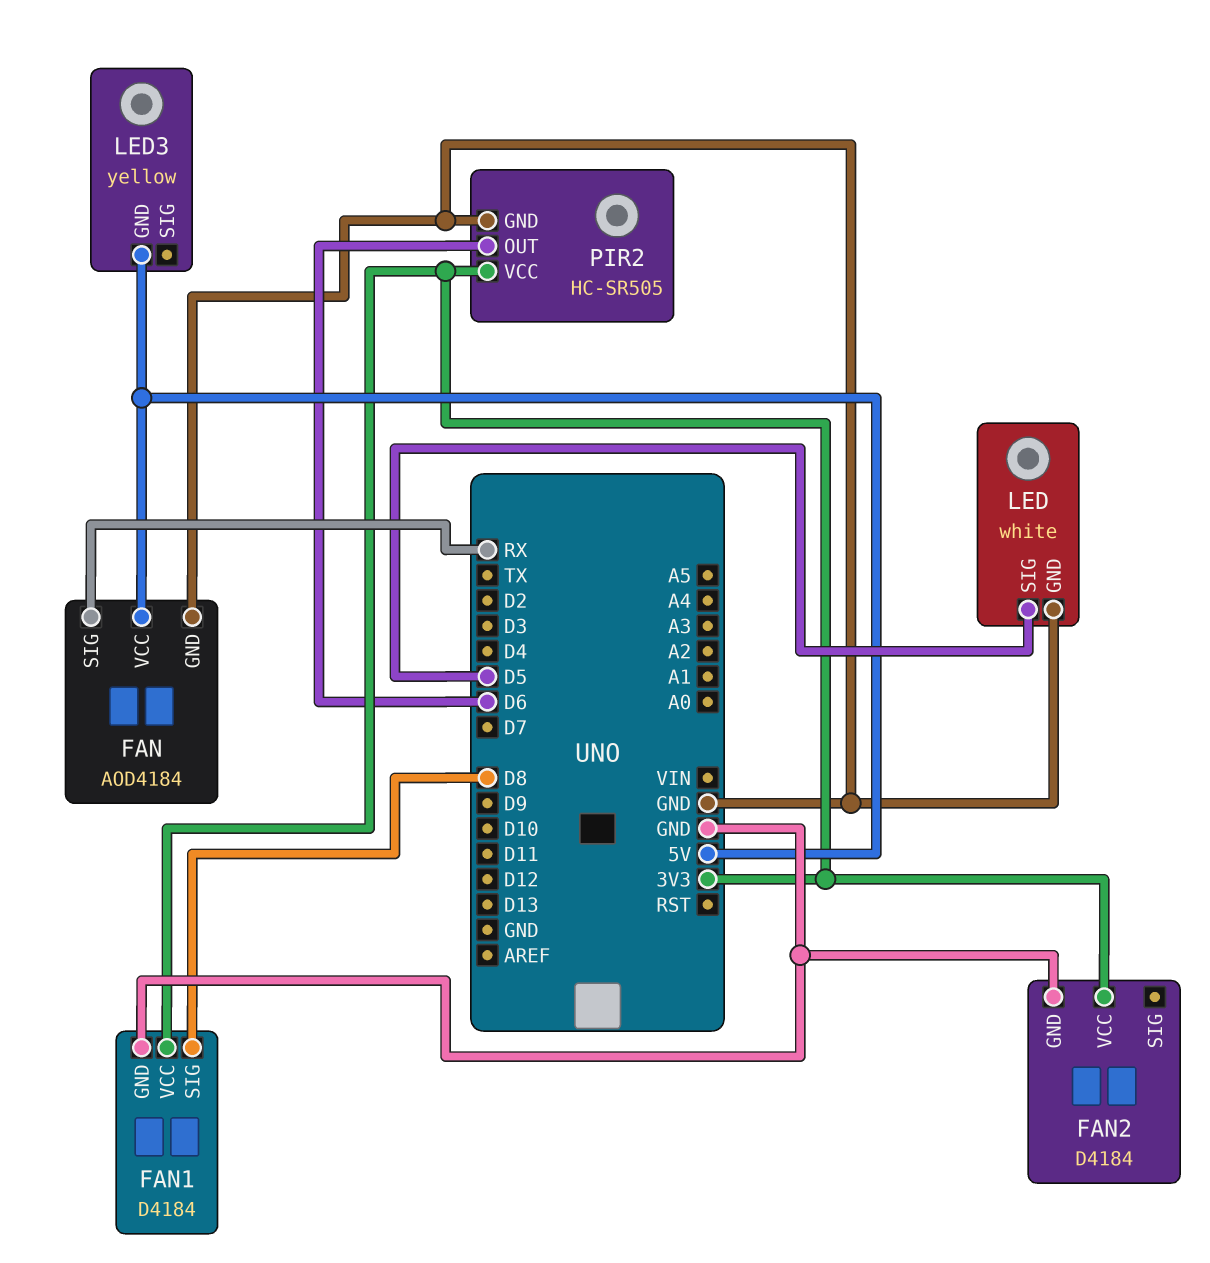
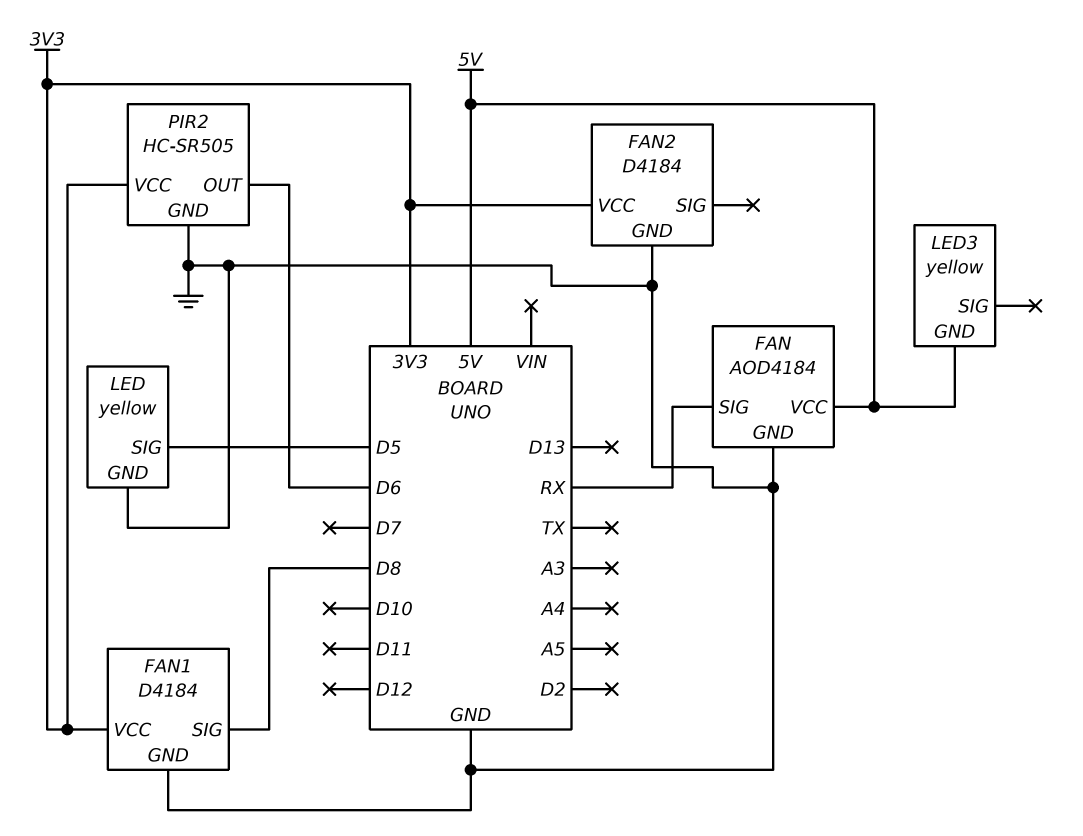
LED: white -> yellow

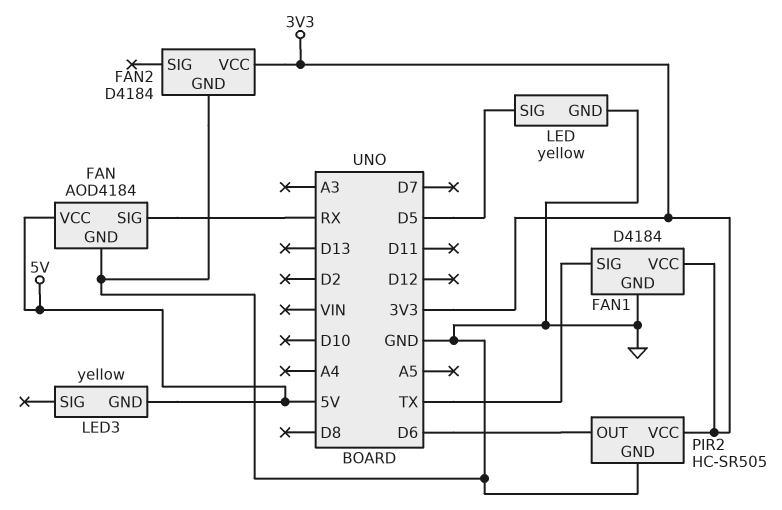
FAN1 pin SIG: D8 -> TX

